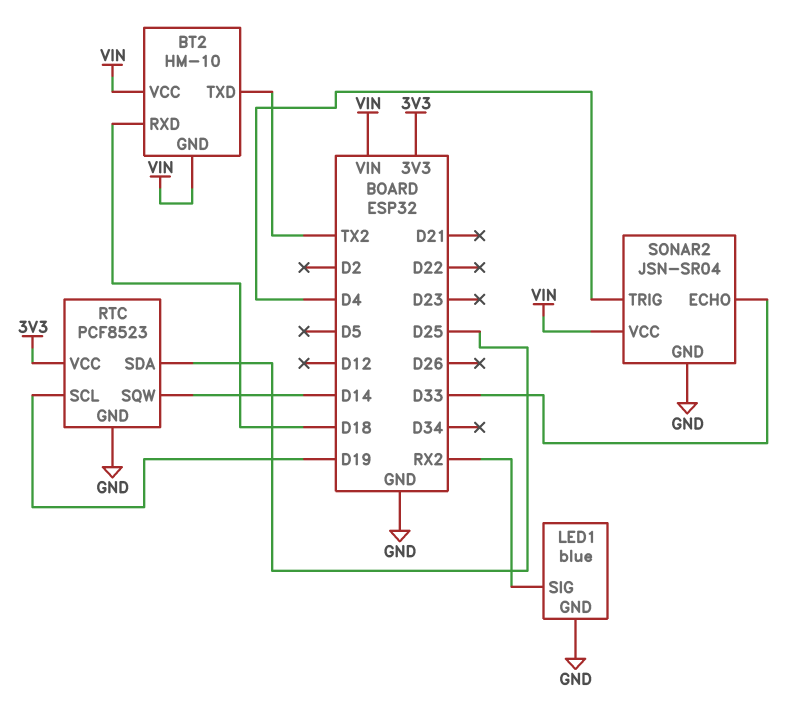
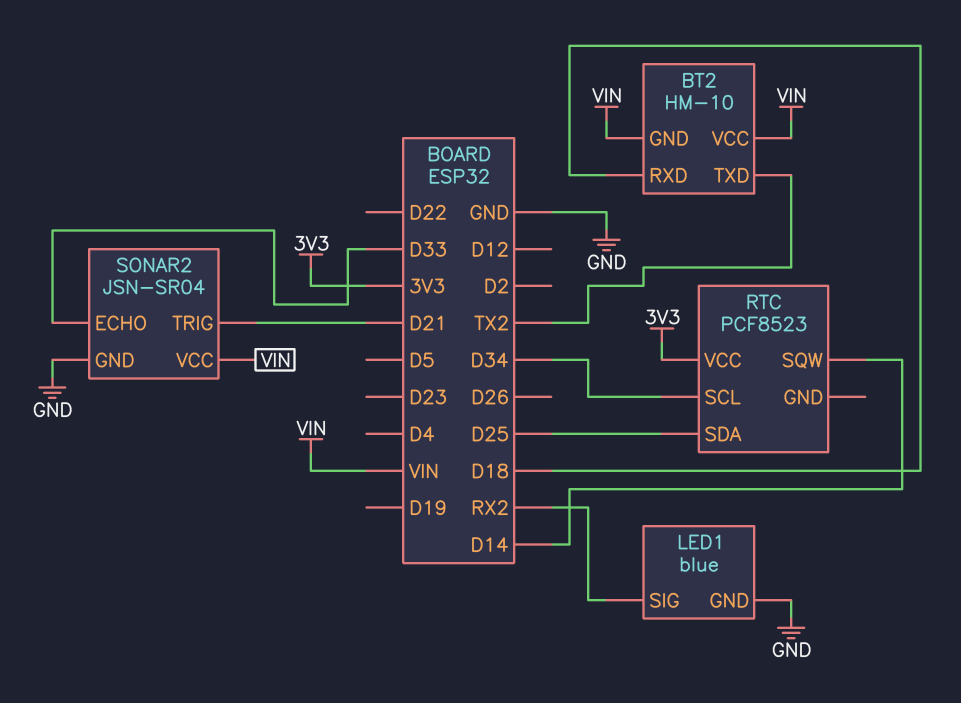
RTC pin GND: GND -> none
RTC pin SCL: D19 -> D34
SONAR2 pin TRIG: D4 -> D21

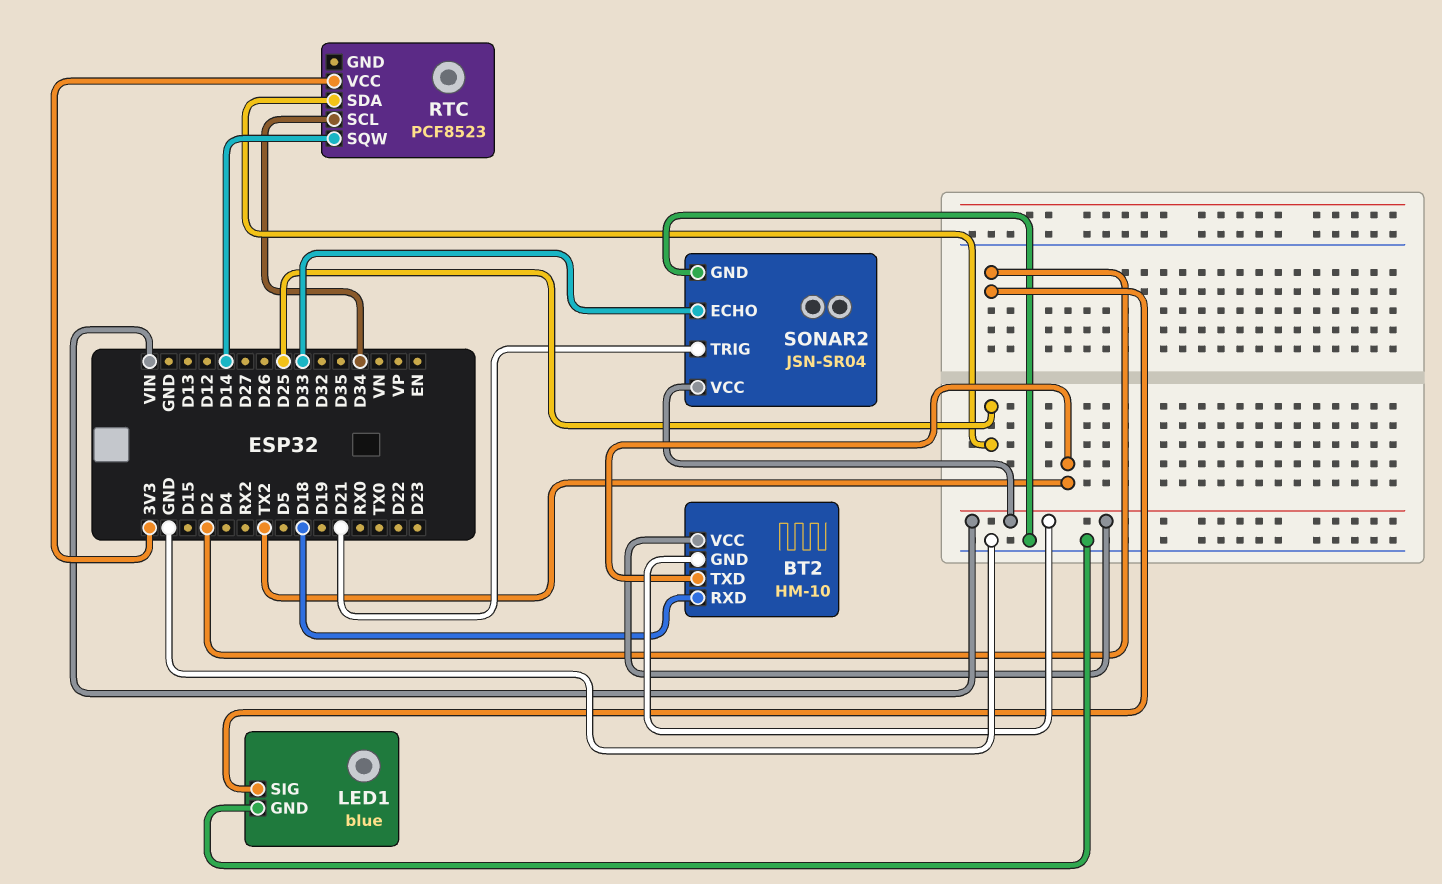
LED1 pin SIG: RX2 -> D2

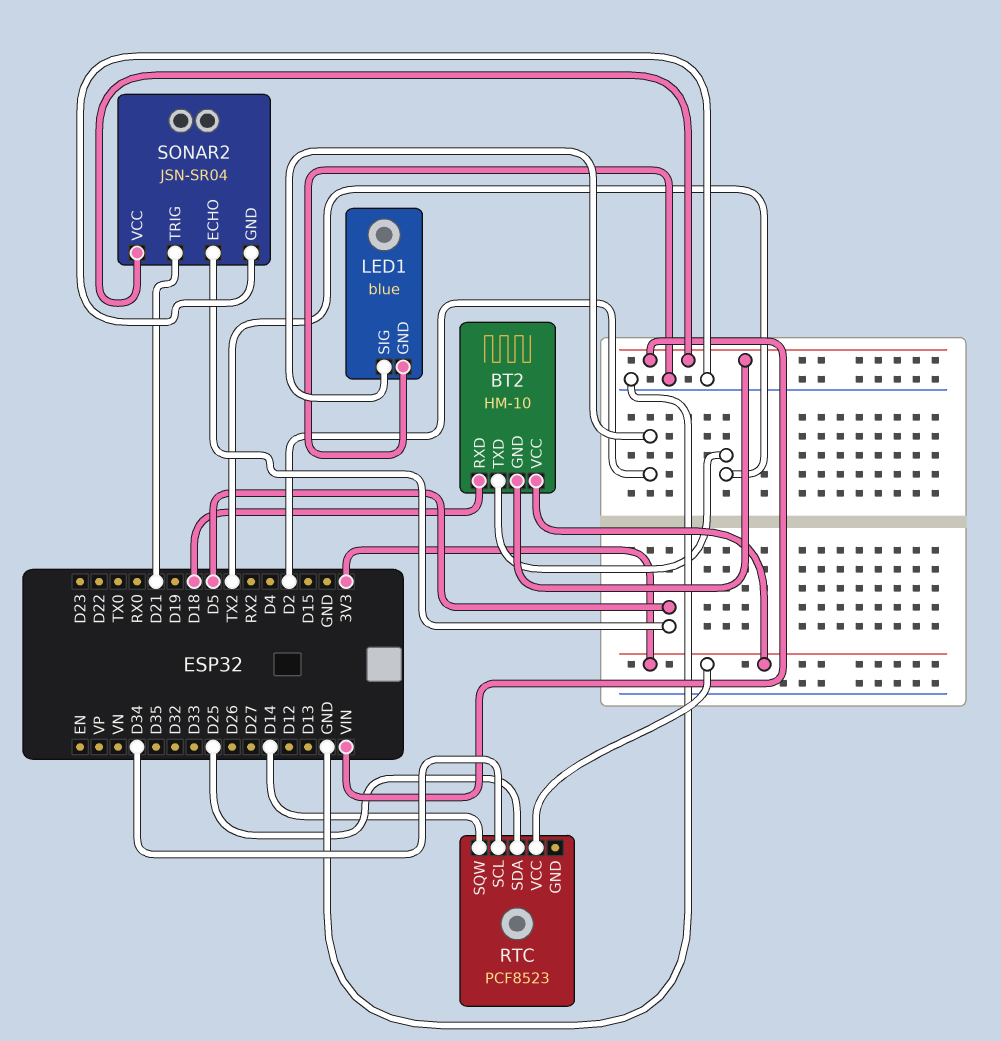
BT2 pin VCC: VIN -> 3V3
SONAR2 pin ECHO: D33 -> D5

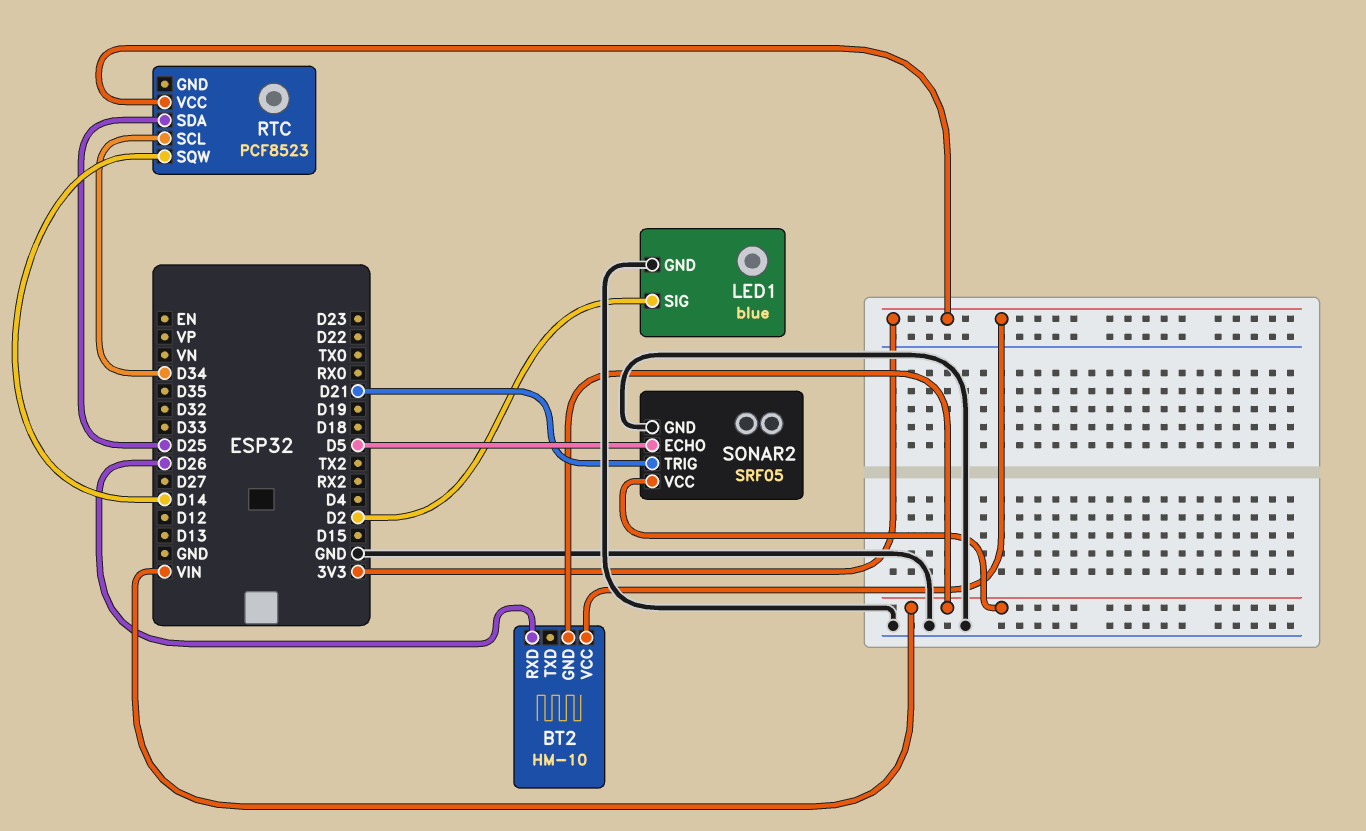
BT2 pin RXD: D18 -> D26
BT2 pin TXD: TX2 -> none
SONAR2: JSN-SR04 -> SRF05

